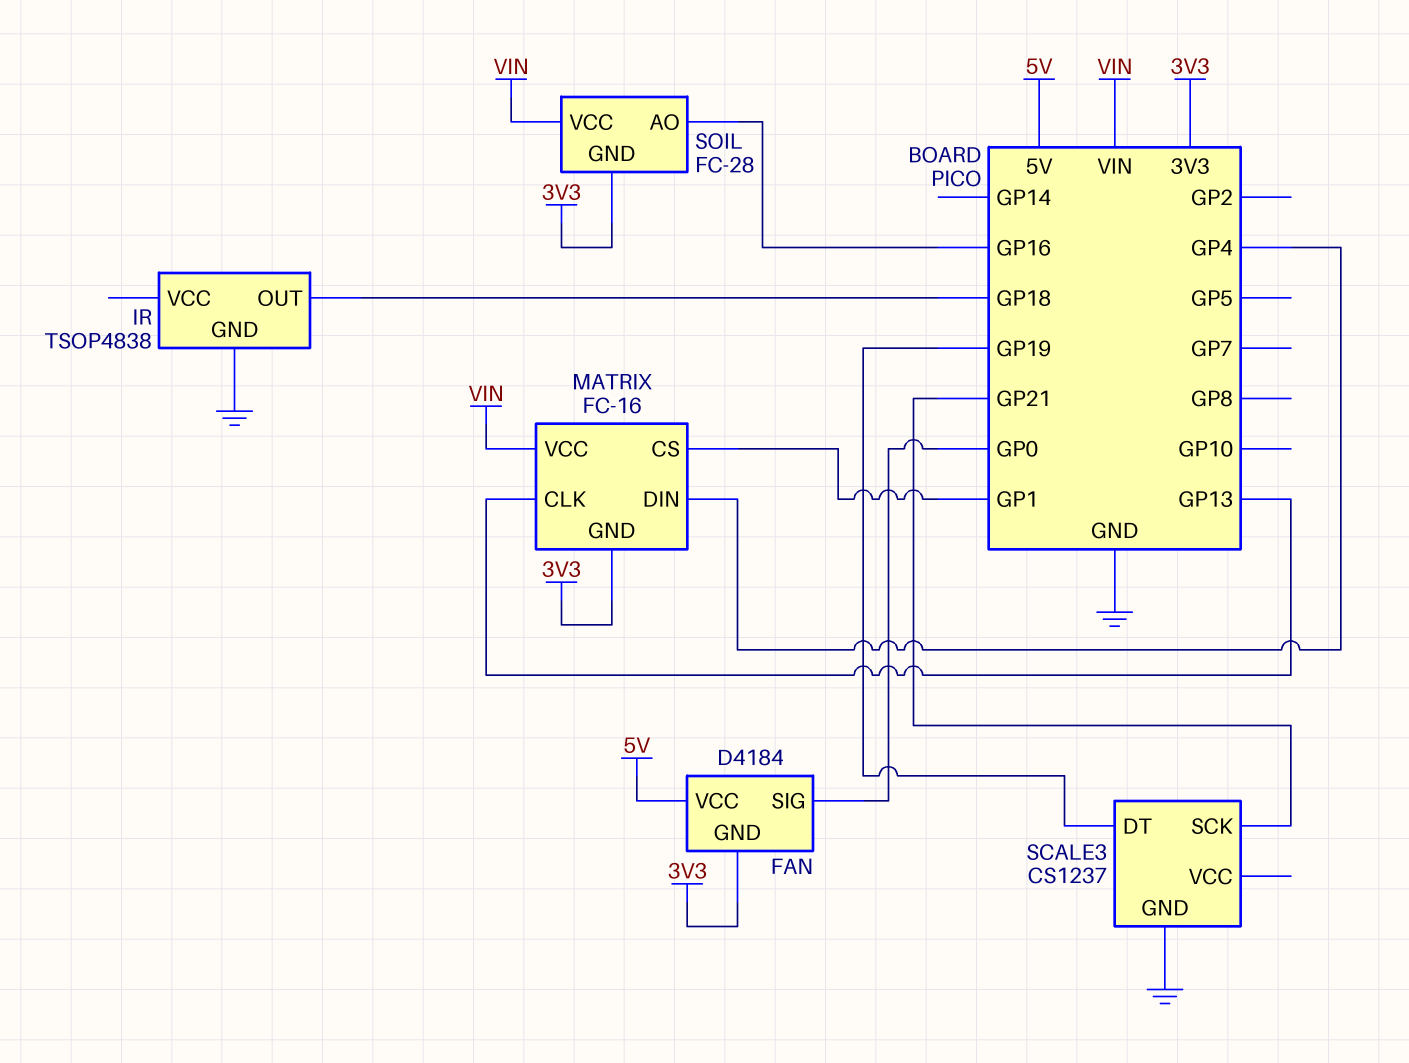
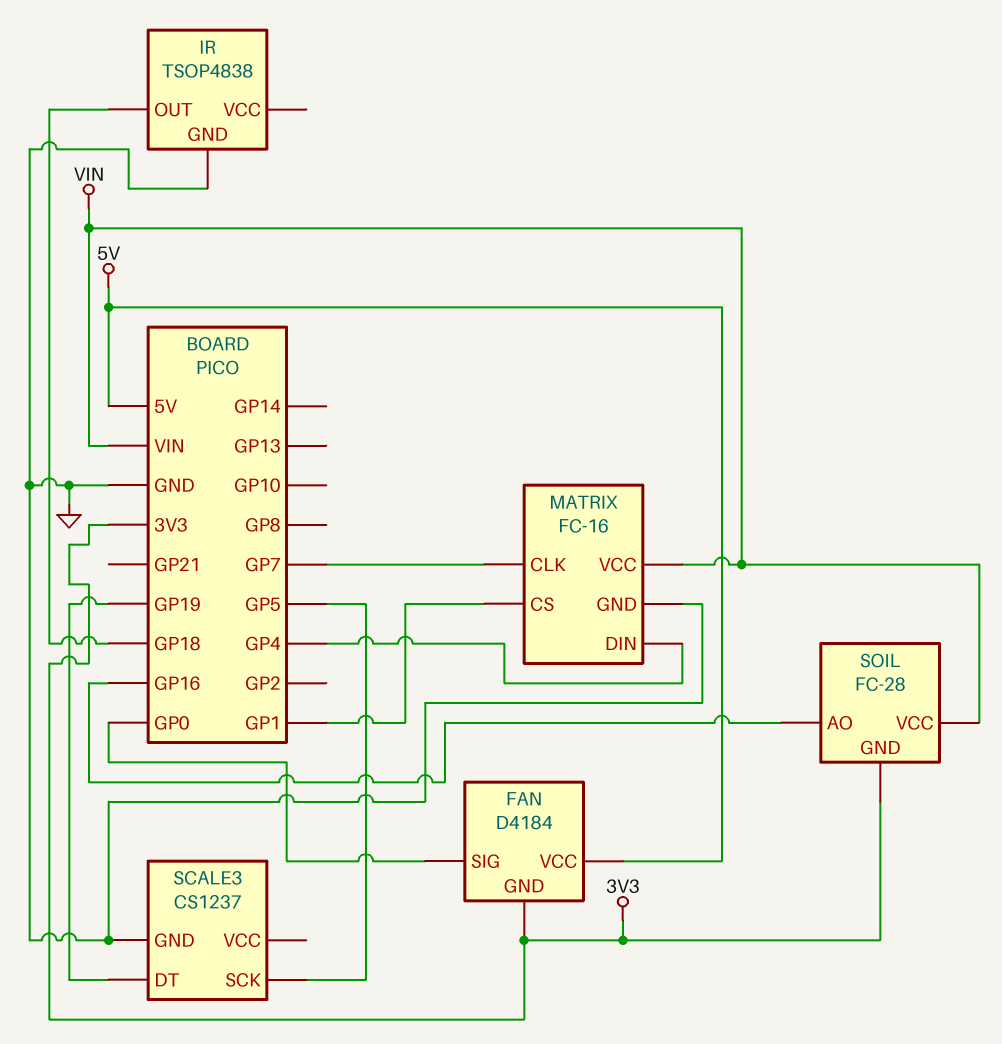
MATRIX pin CLK: GP13 -> GP7
MATRIX pin GND: 3V3 -> GND
SCALE3 pin SCK: GP21 -> GP5

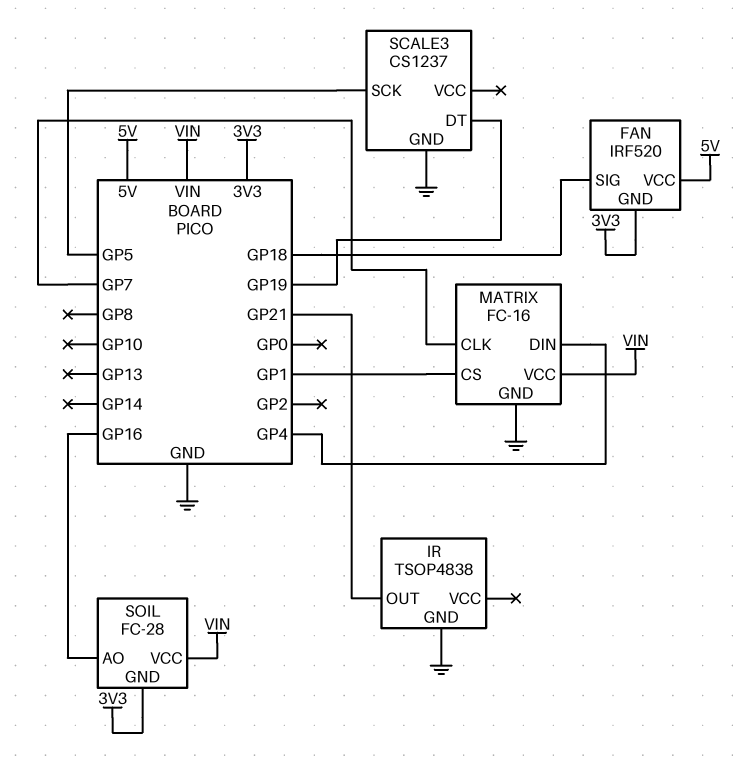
FAN: D4184 -> IRF520
FAN pin SIG: GP0 -> GP18
IR pin OUT: GP18 -> GP21

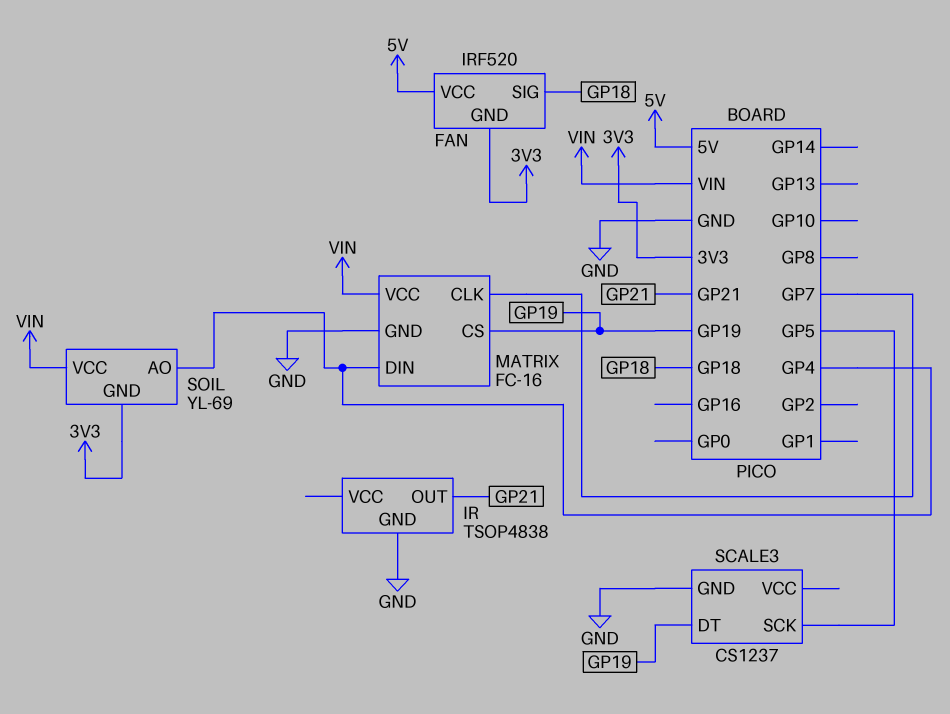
MATRIX pin CS: GP1 -> GP19
SOIL: FC-28 -> YL-69
SOIL pin AO: GP16 -> GP4

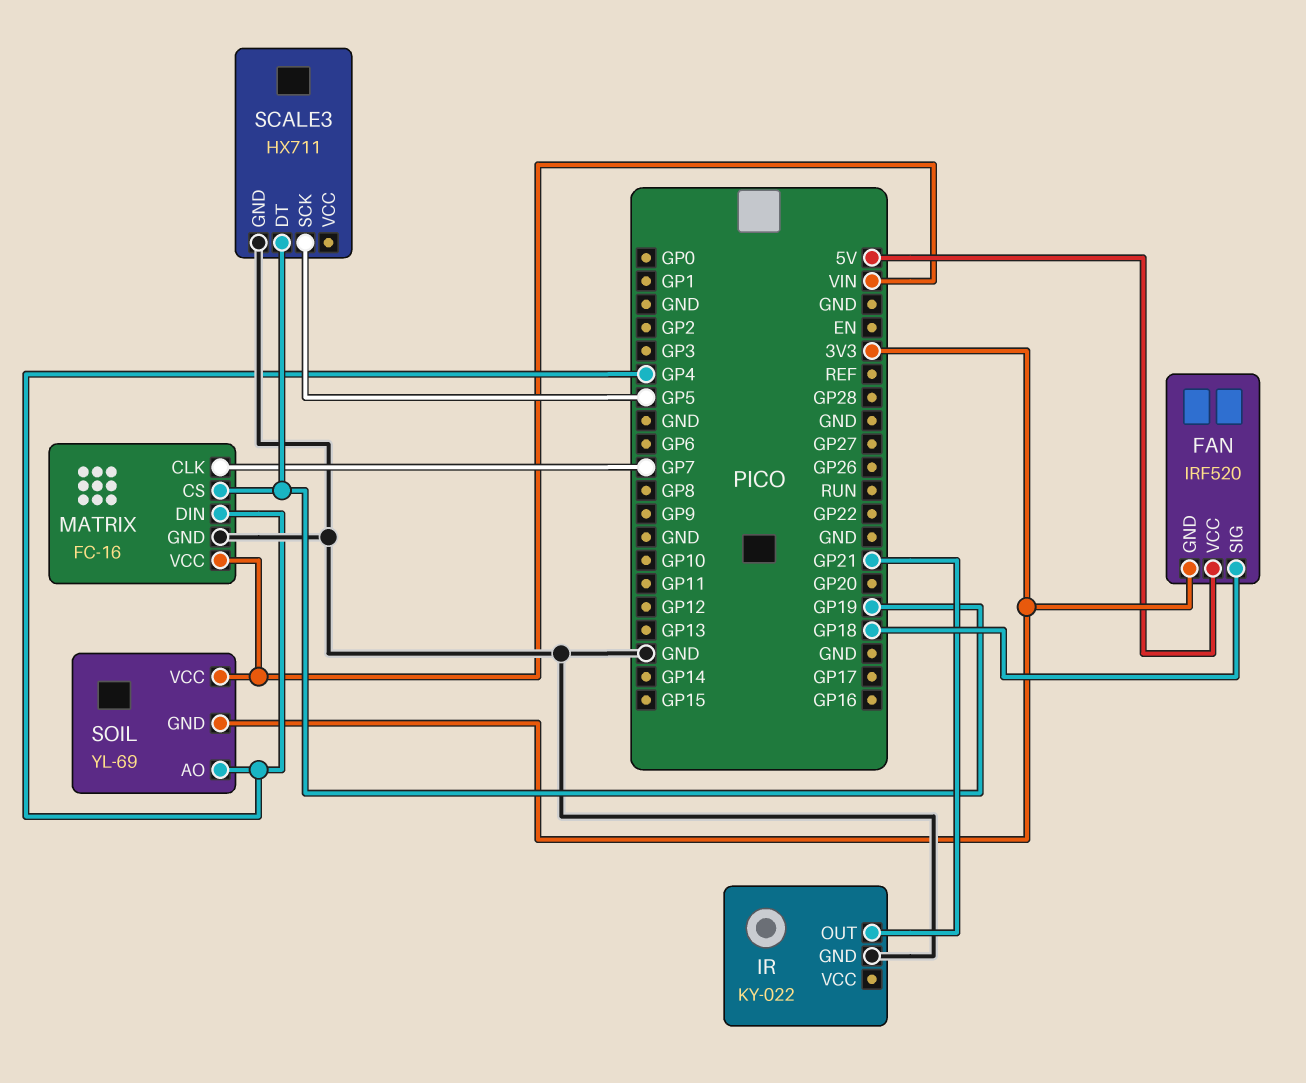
IR: TSOP4838 -> KY-022
SCALE3: CS1237 -> HX711

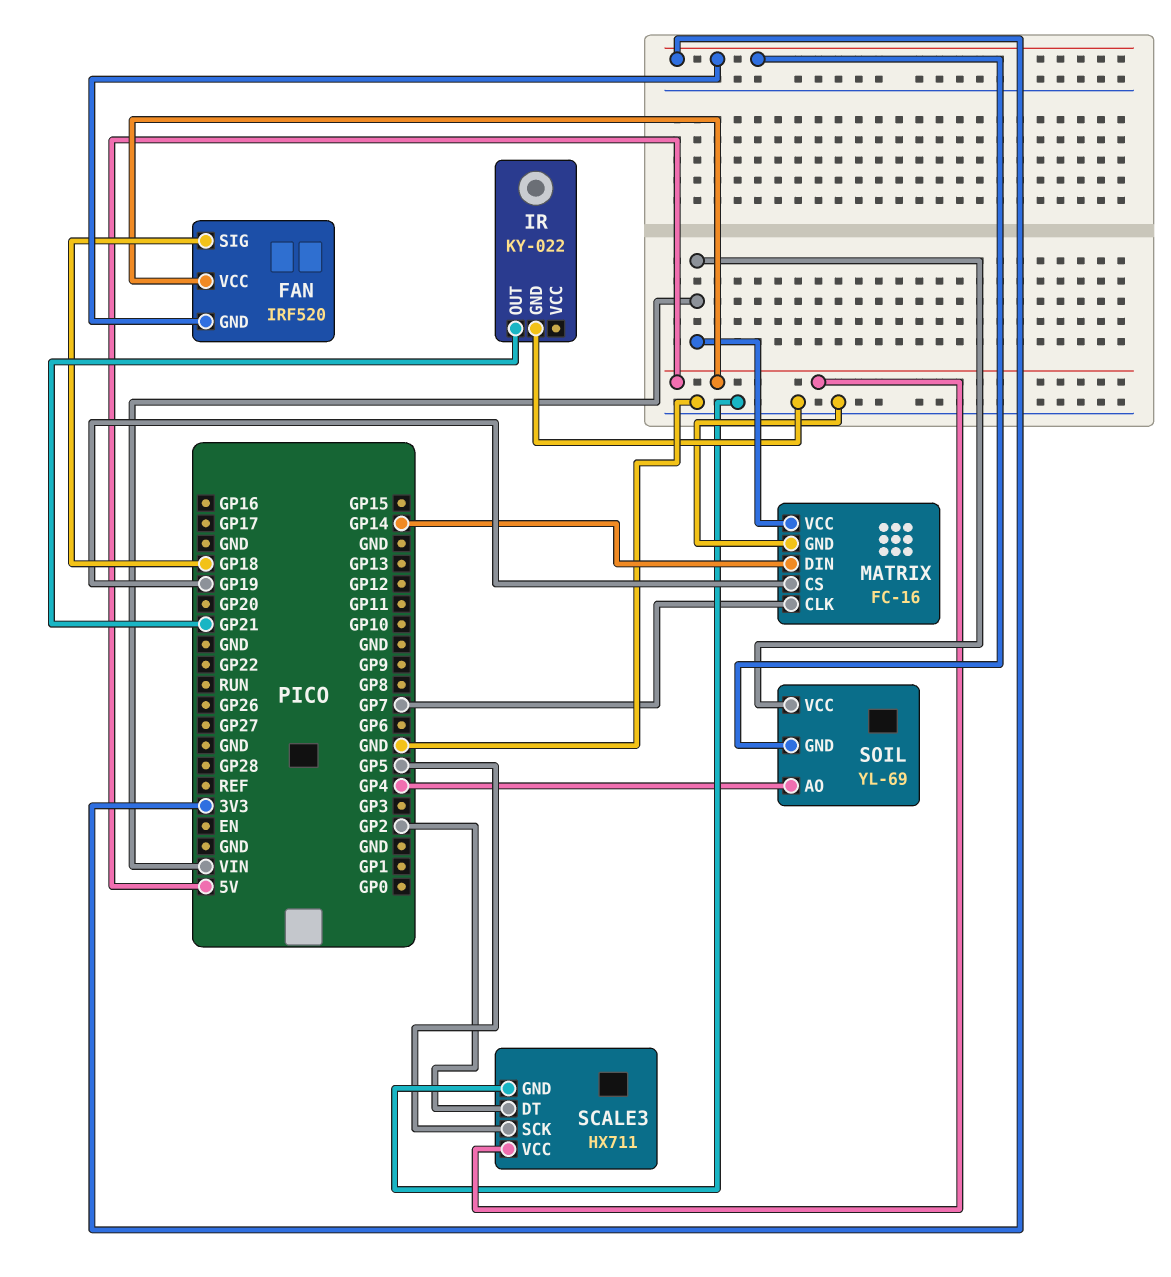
MATRIX pin DIN: GP4 -> GP14
SCALE3 pin DT: GP19 -> GP2
SCALE3 pin VCC: none -> 5V

